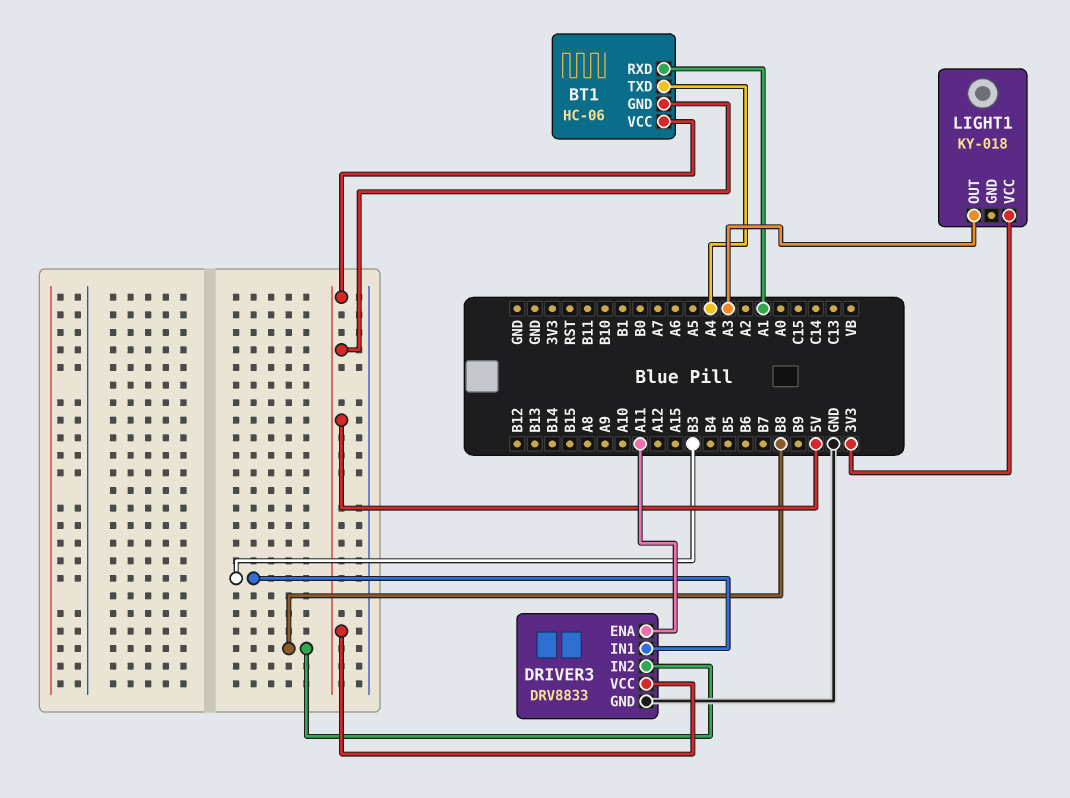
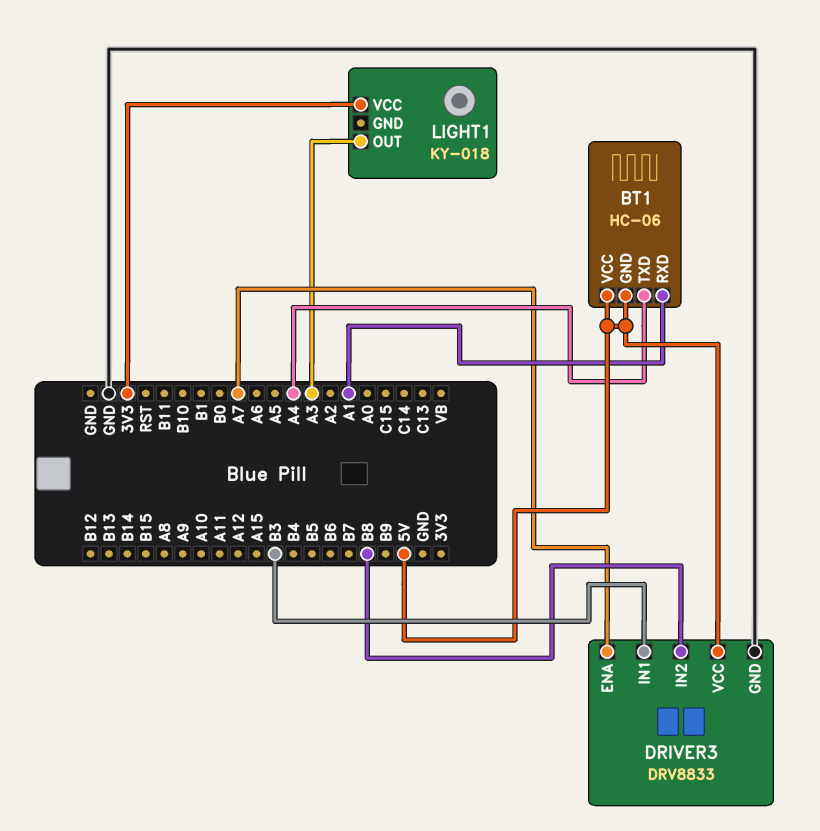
DRIVER3 pin ENA: A11 -> A7

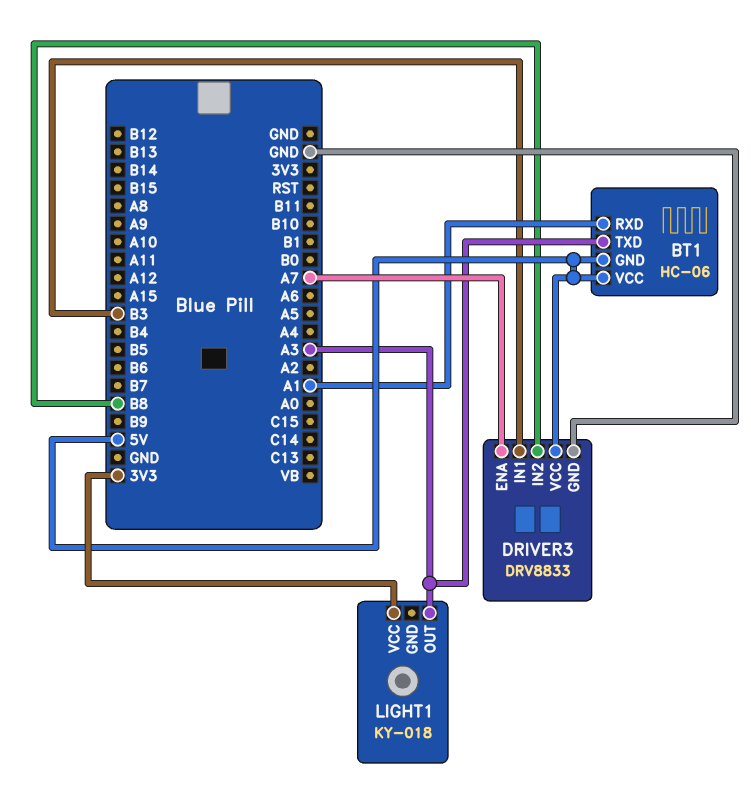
BT1 pin TXD: A4 -> A3

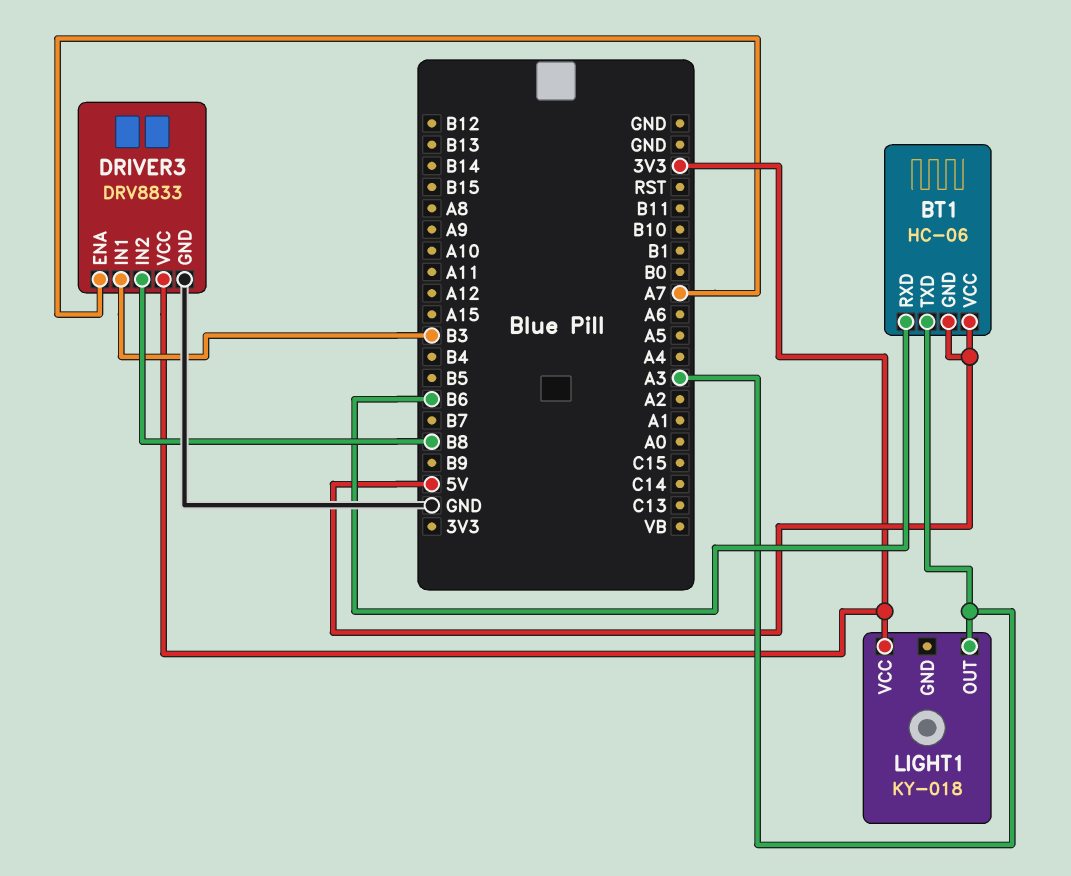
BT1 pin RXD: A1 -> B6
DRIVER3 pin VCC: 5V -> 3V3

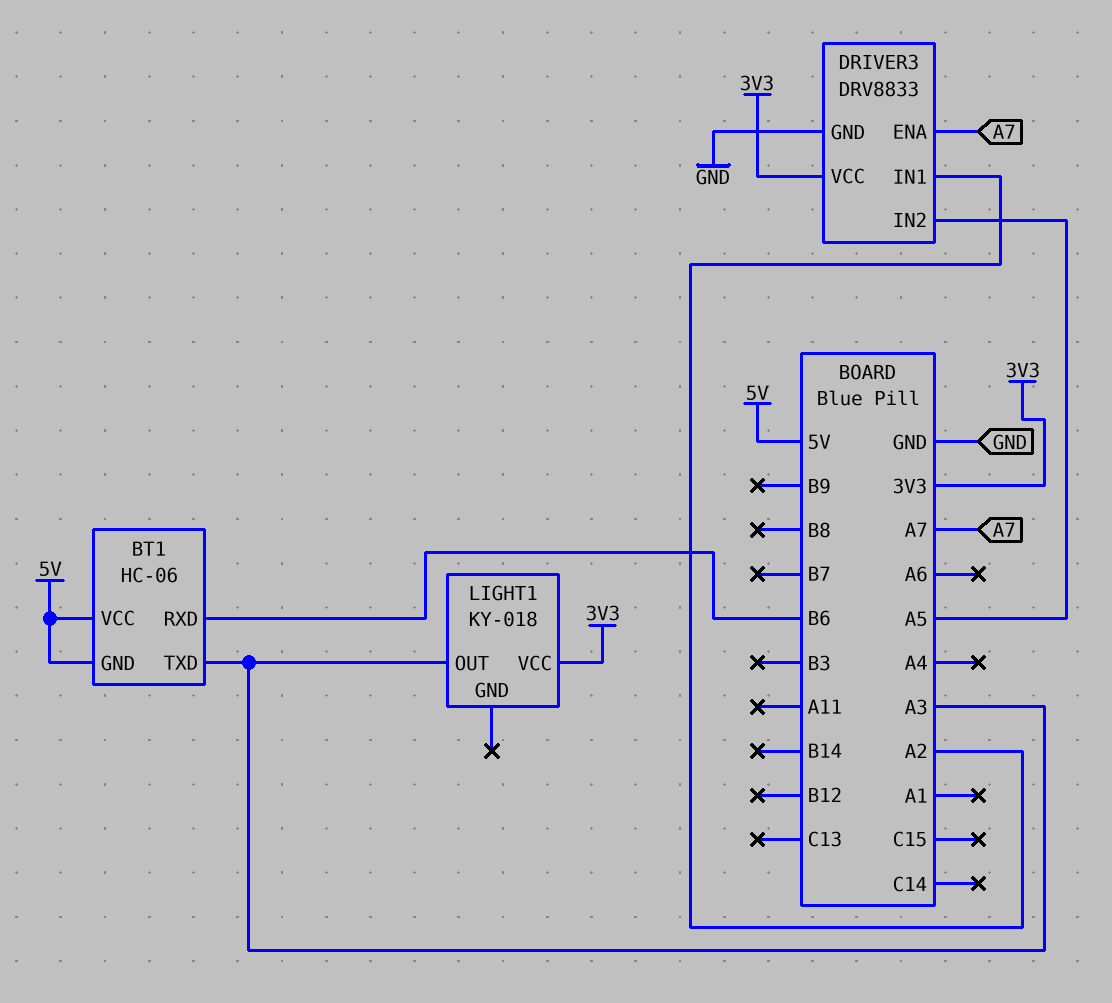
DRIVER3 pin IN1: B3 -> A2
DRIVER3 pin IN2: B8 -> A5

